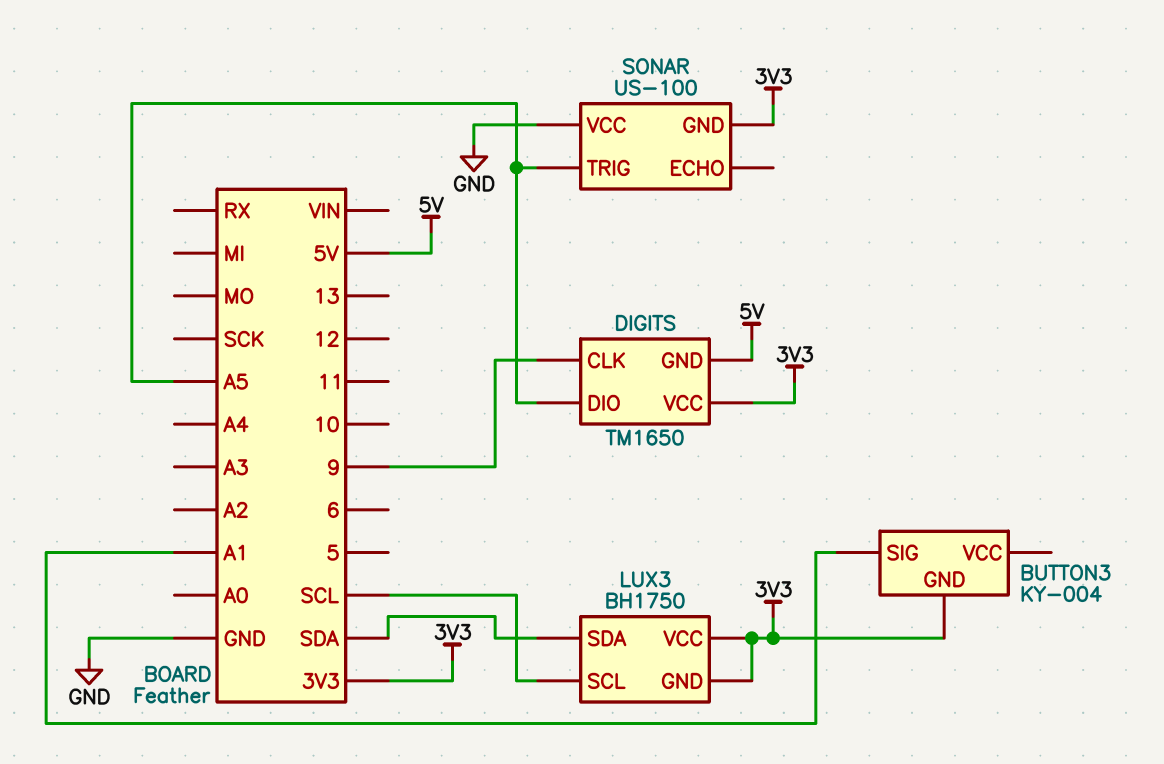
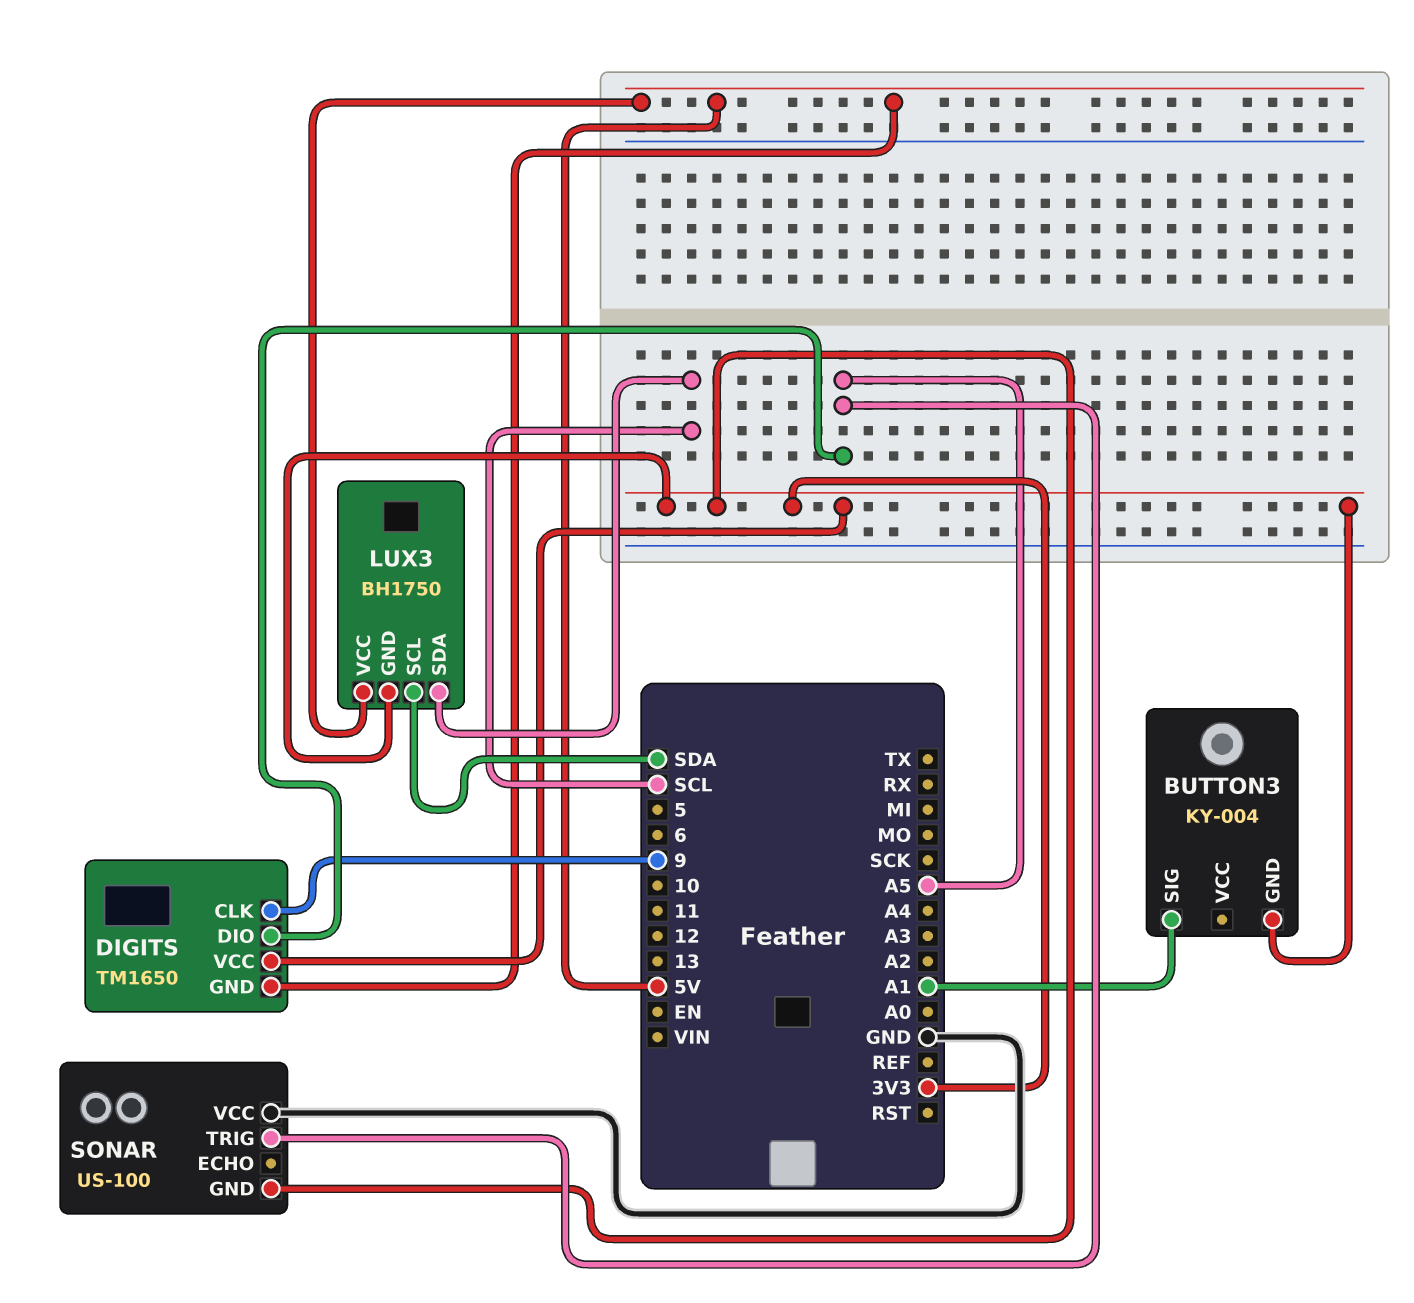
LUX3 pin SCL: SCL -> SDA
LUX3 pin SDA: SDA -> SCL
LUX3 pin VCC: 3V3 -> 5V

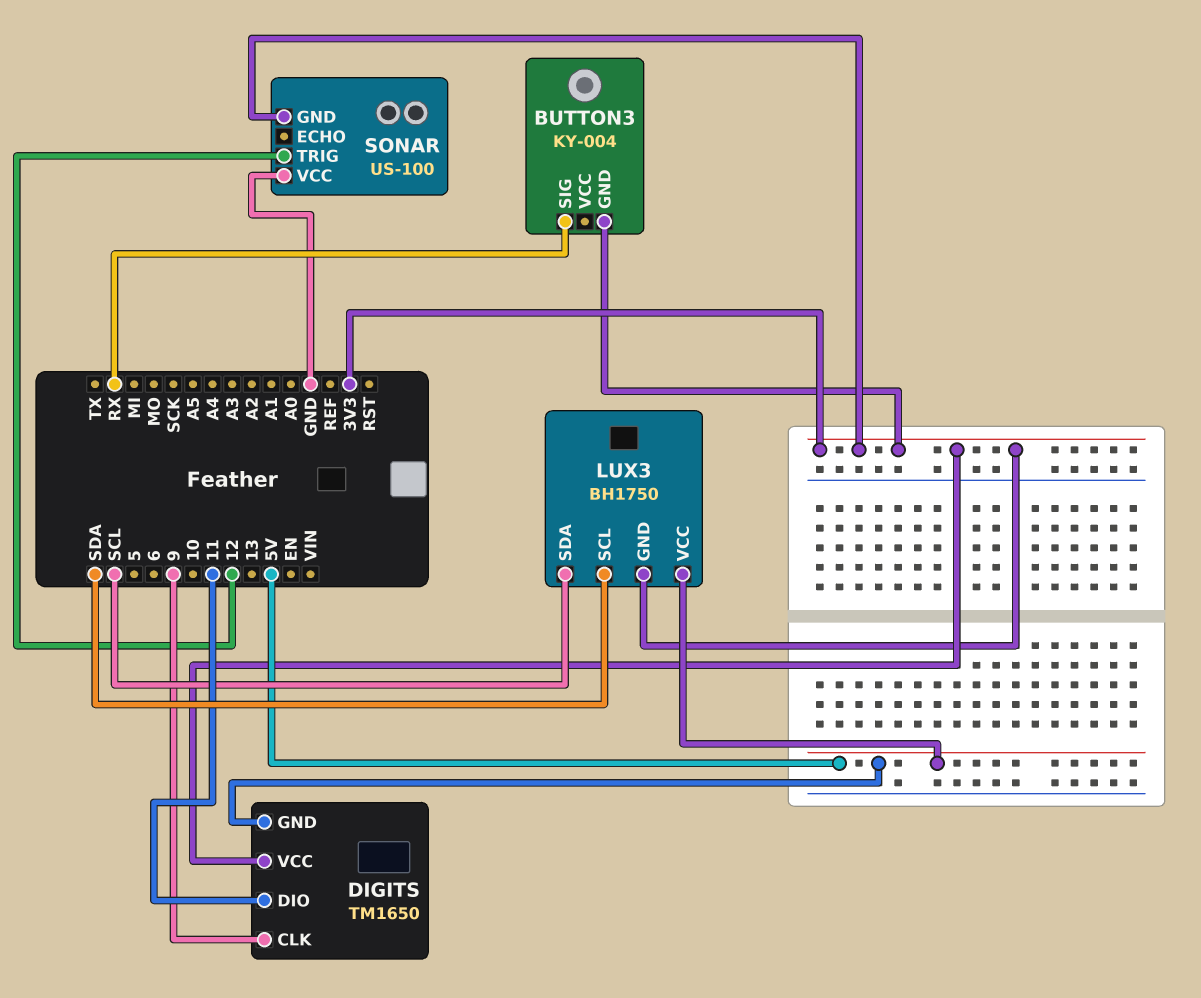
BUTTON3 pin SIG: A1 -> RX
DIGITS pin DIO: A5 -> 11
SONAR pin TRIG: A5 -> 12

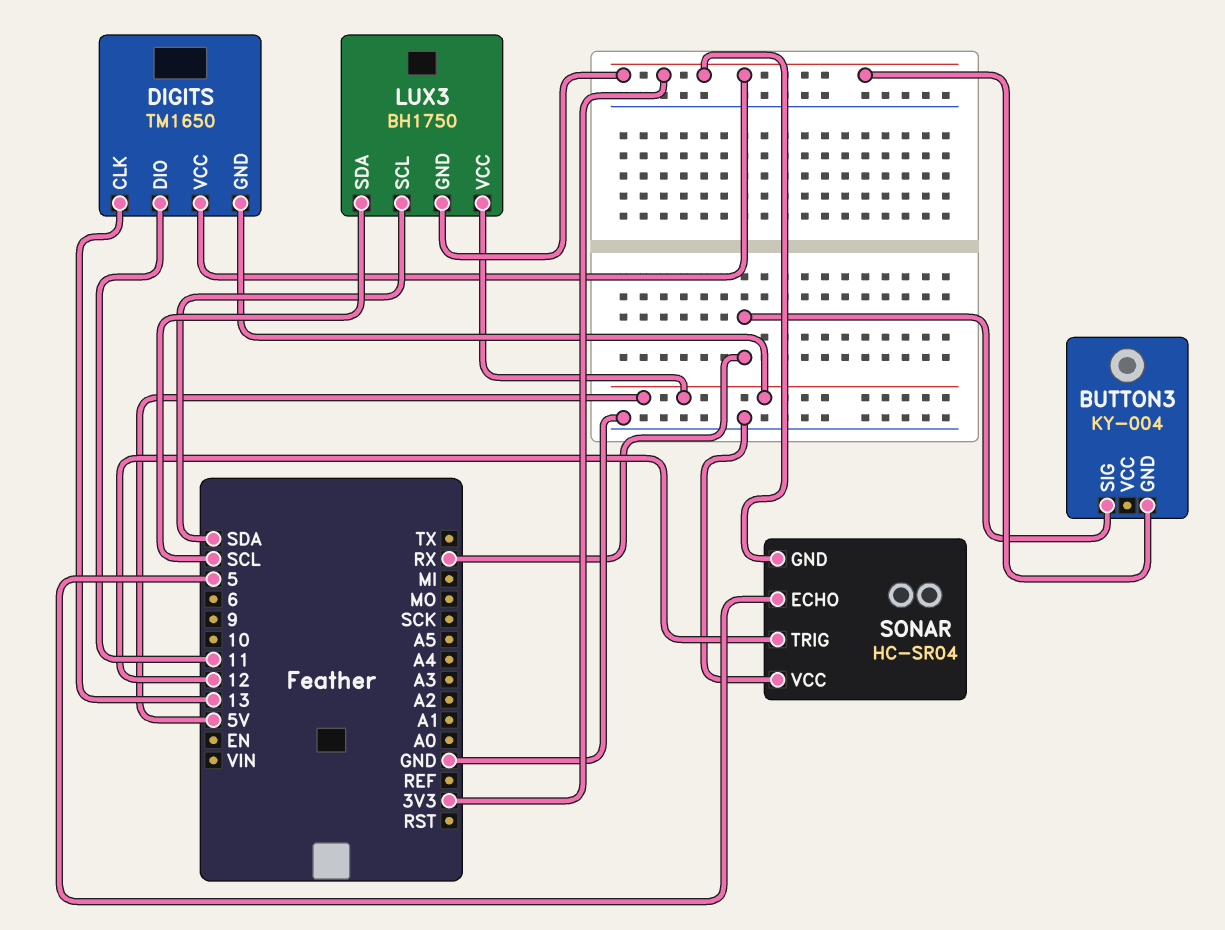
DIGITS pin CLK: 9 -> 13
SONAR: US-100 -> HC-SR04
SONAR pin ECHO: none -> 5

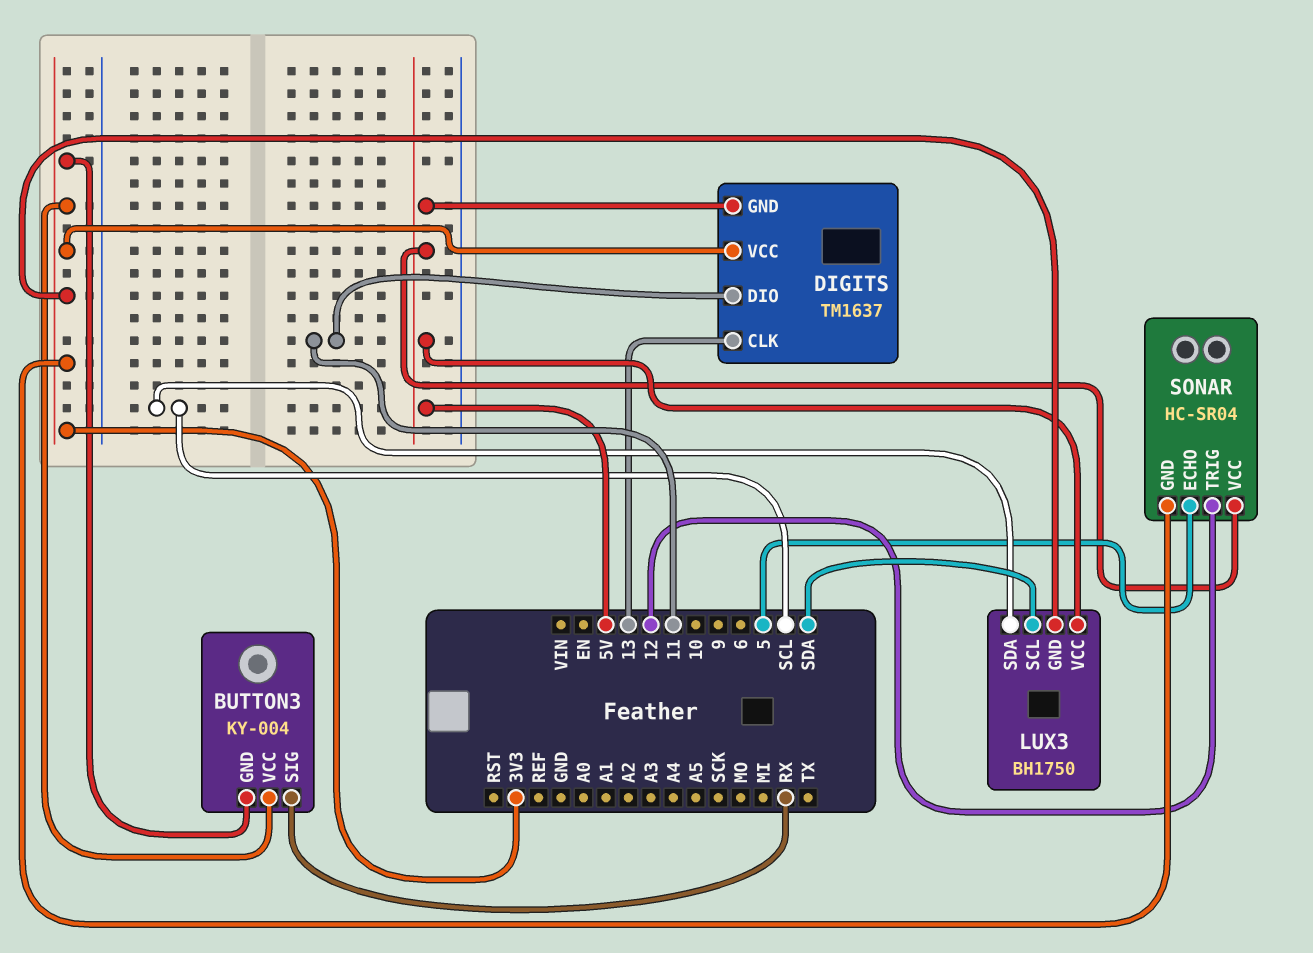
BUTTON3 pin VCC: none -> 3V3
DIGITS: TM1650 -> TM1637
SONAR pin VCC: GND -> 5V

